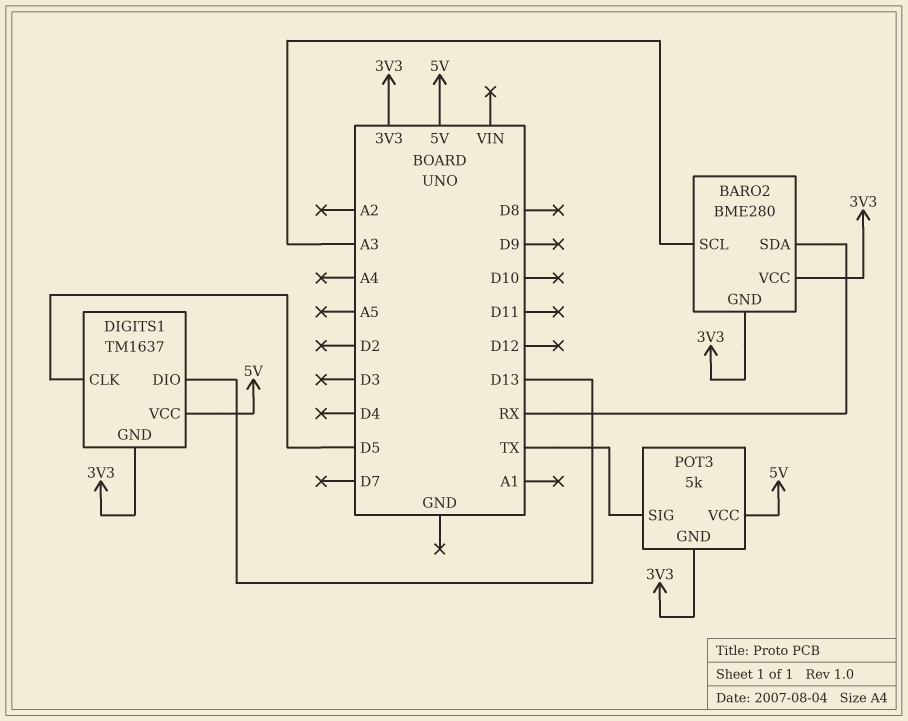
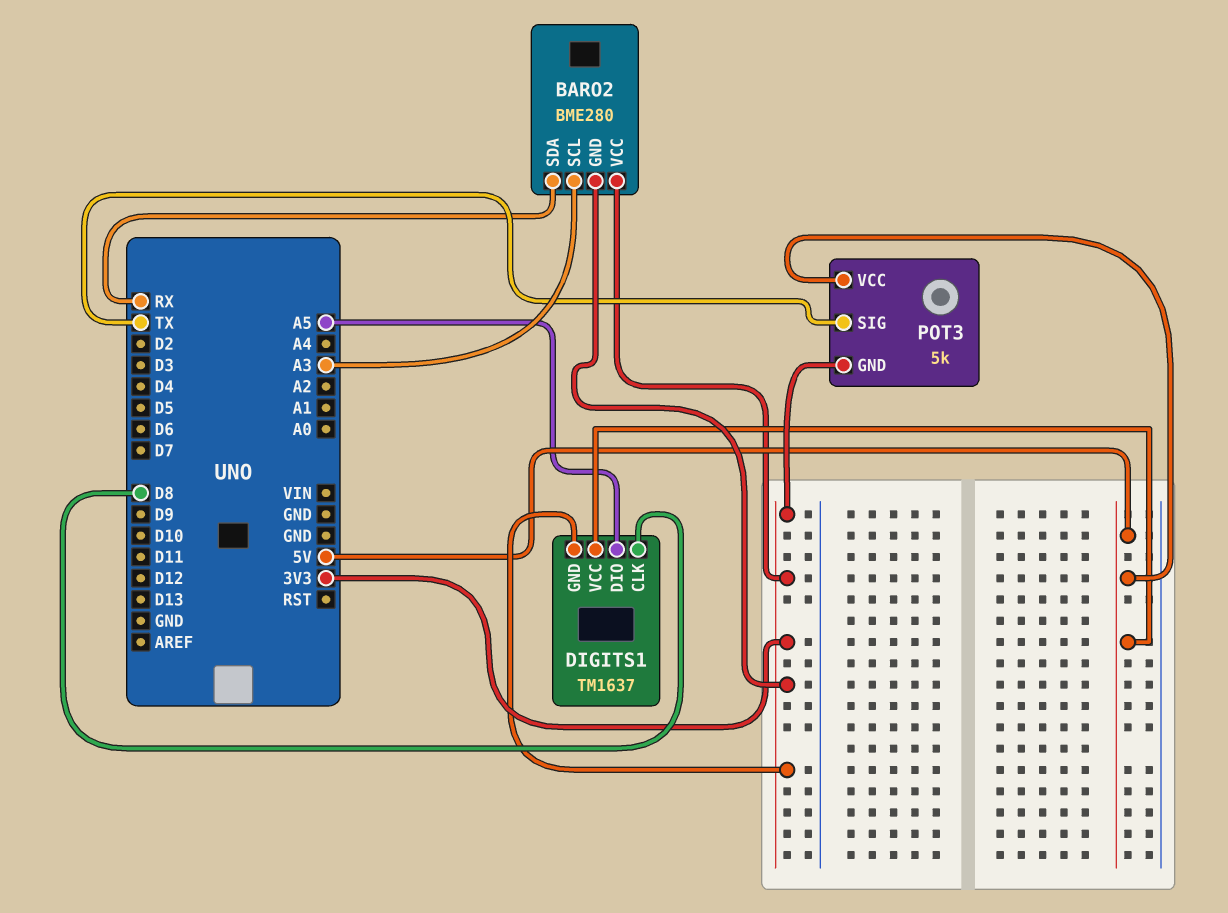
DIGITS1 pin CLK: D5 -> D8
DIGITS1 pin DIO: D13 -> A5

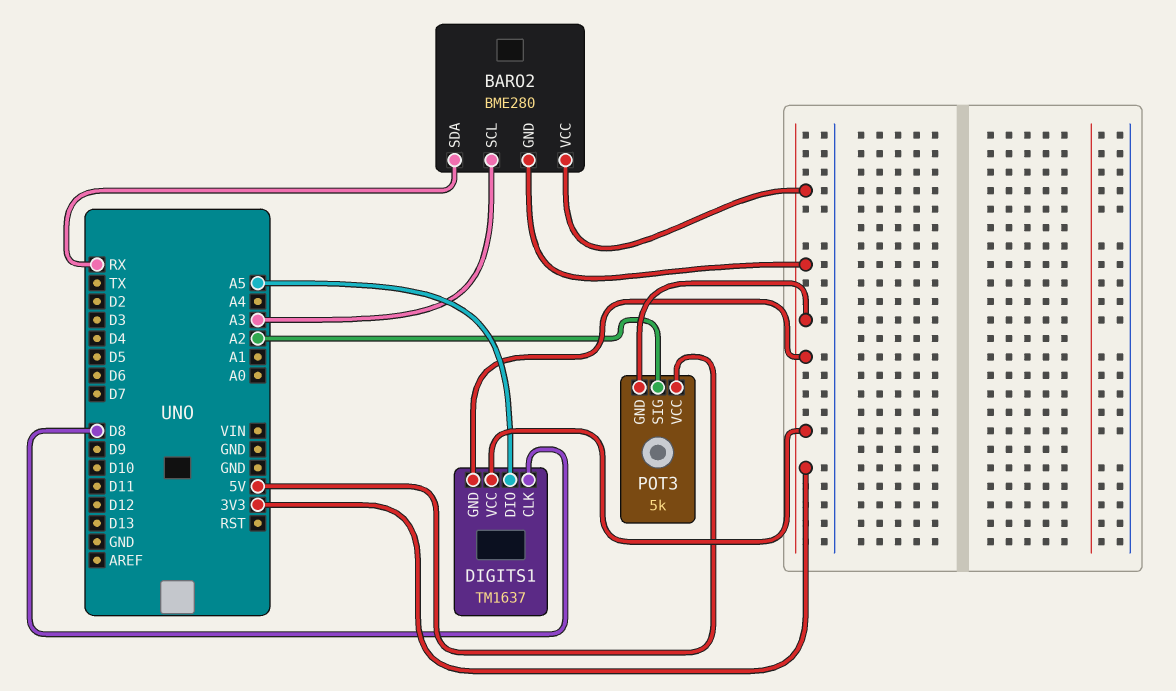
DIGITS1 pin VCC: 5V -> 3V3
POT3 pin SIG: TX -> A2

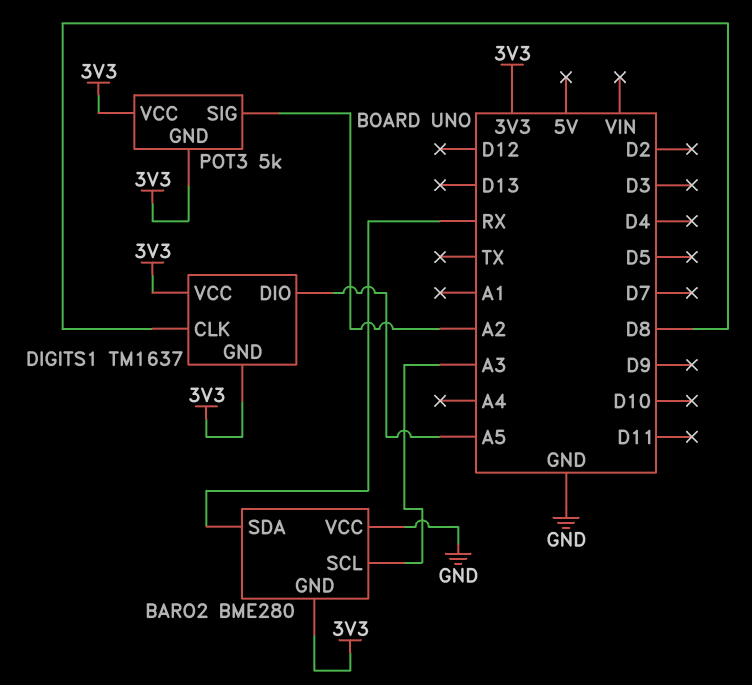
BARO2 pin VCC: 3V3 -> GND
POT3 pin VCC: 5V -> 3V3

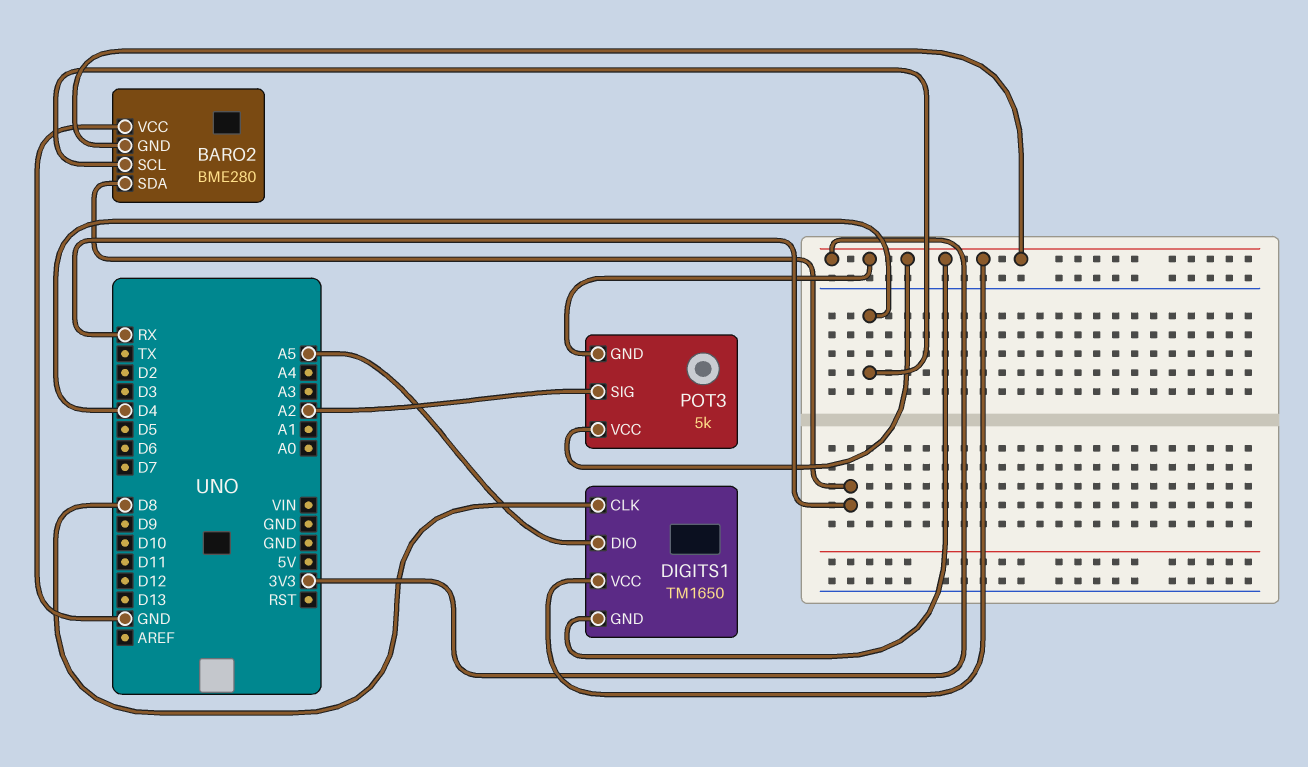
BARO2 pin SCL: A3 -> D4
DIGITS1: TM1637 -> TM1650

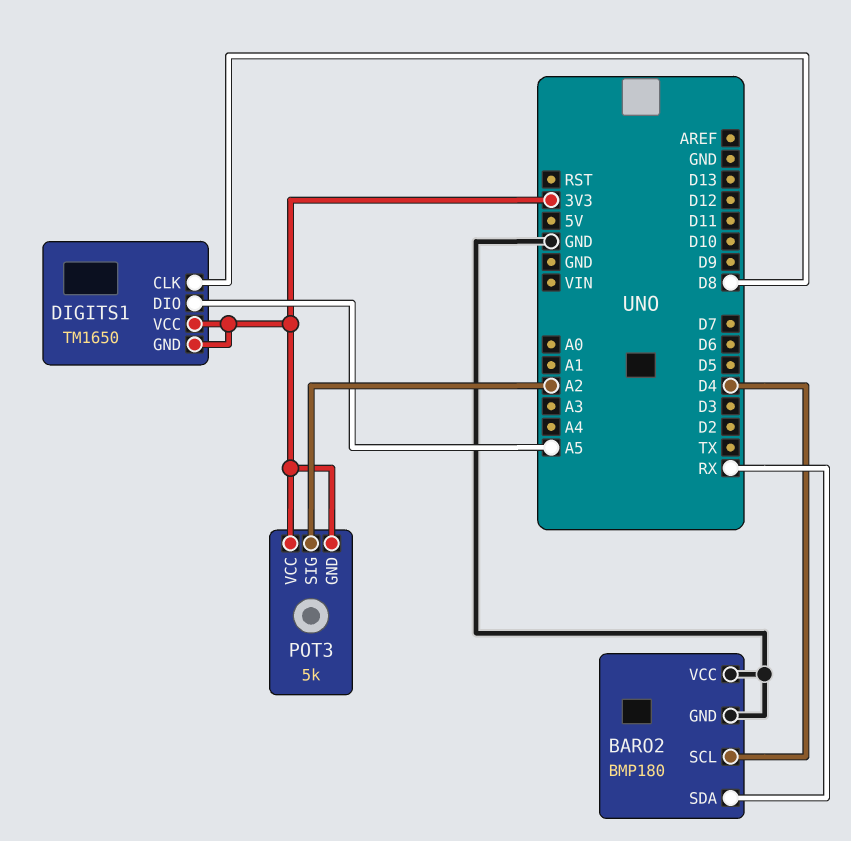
BARO2: BME280 -> BMP180
BARO2 pin GND: 3V3 -> GND

